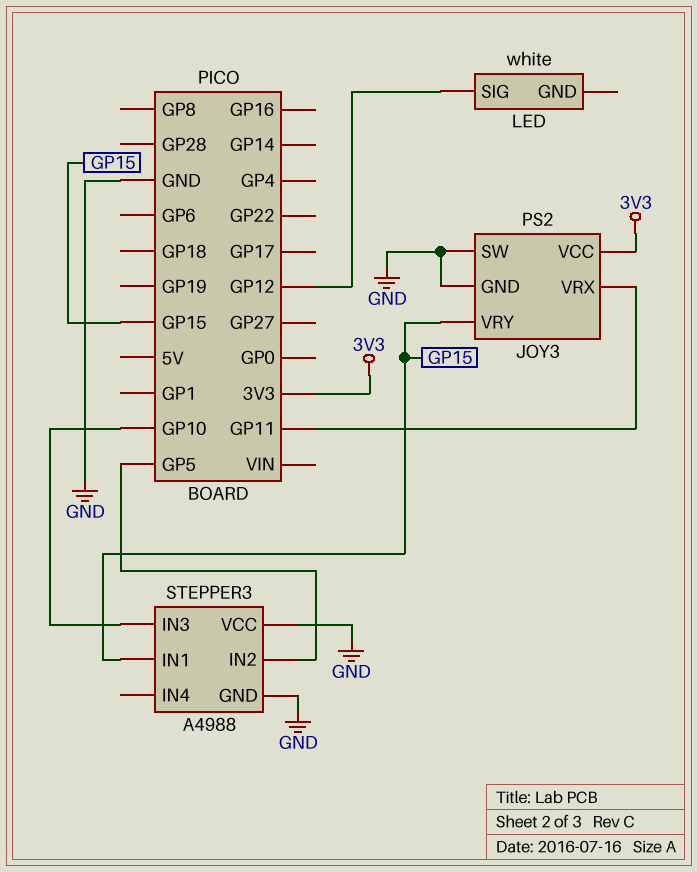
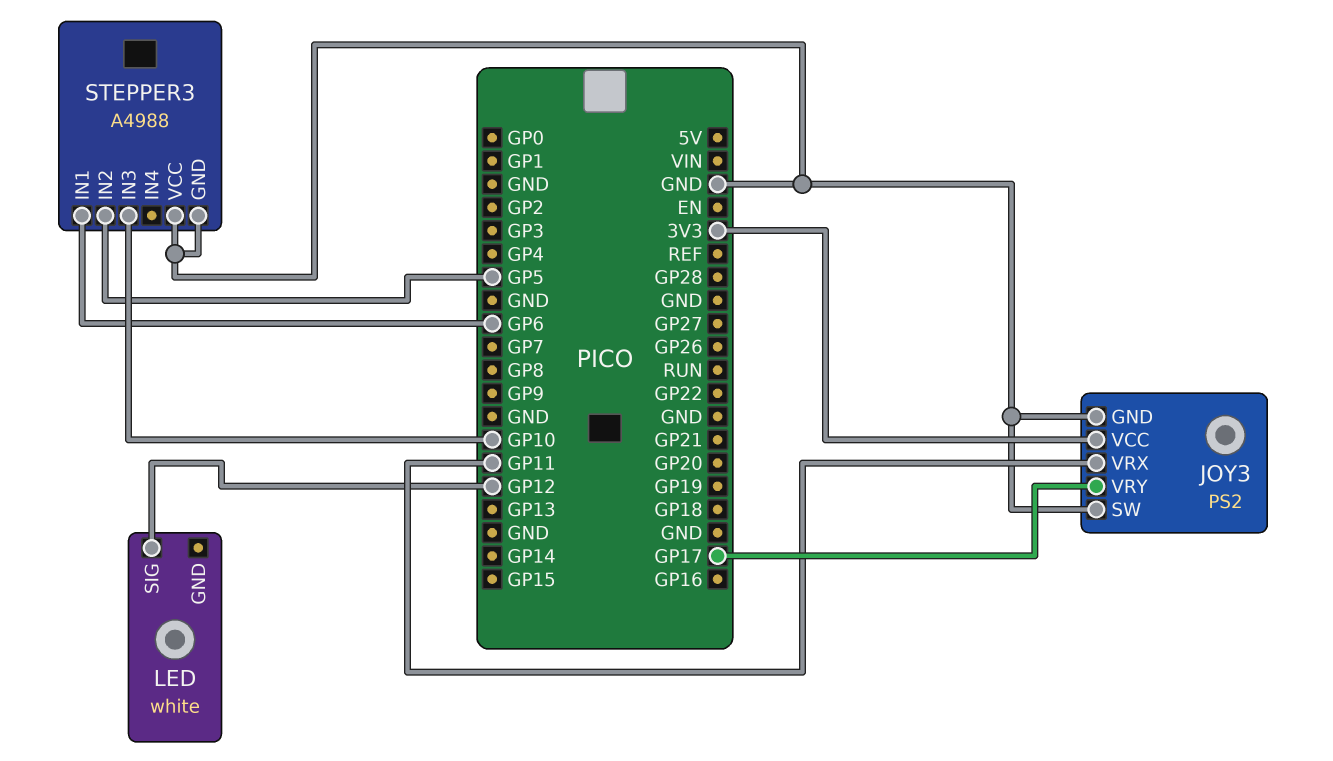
JOY3 pin VRY: GP15 -> GP17
STEPPER3 pin IN1: GP15 -> GP6

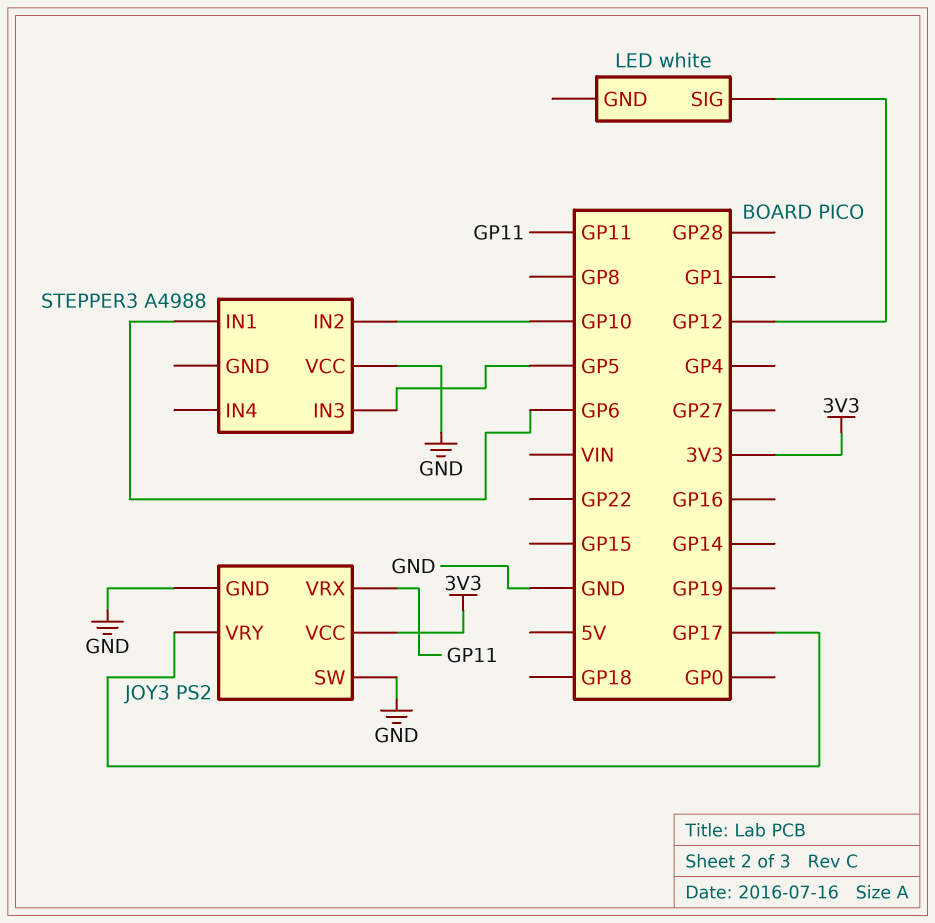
STEPPER3 pin GND: GND -> none
STEPPER3 pin IN2: GP5 -> GP10
STEPPER3 pin IN3: GP10 -> GP5

